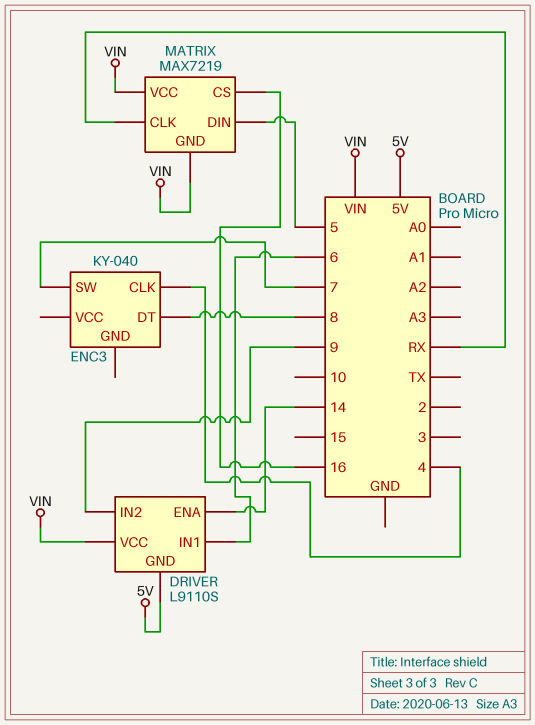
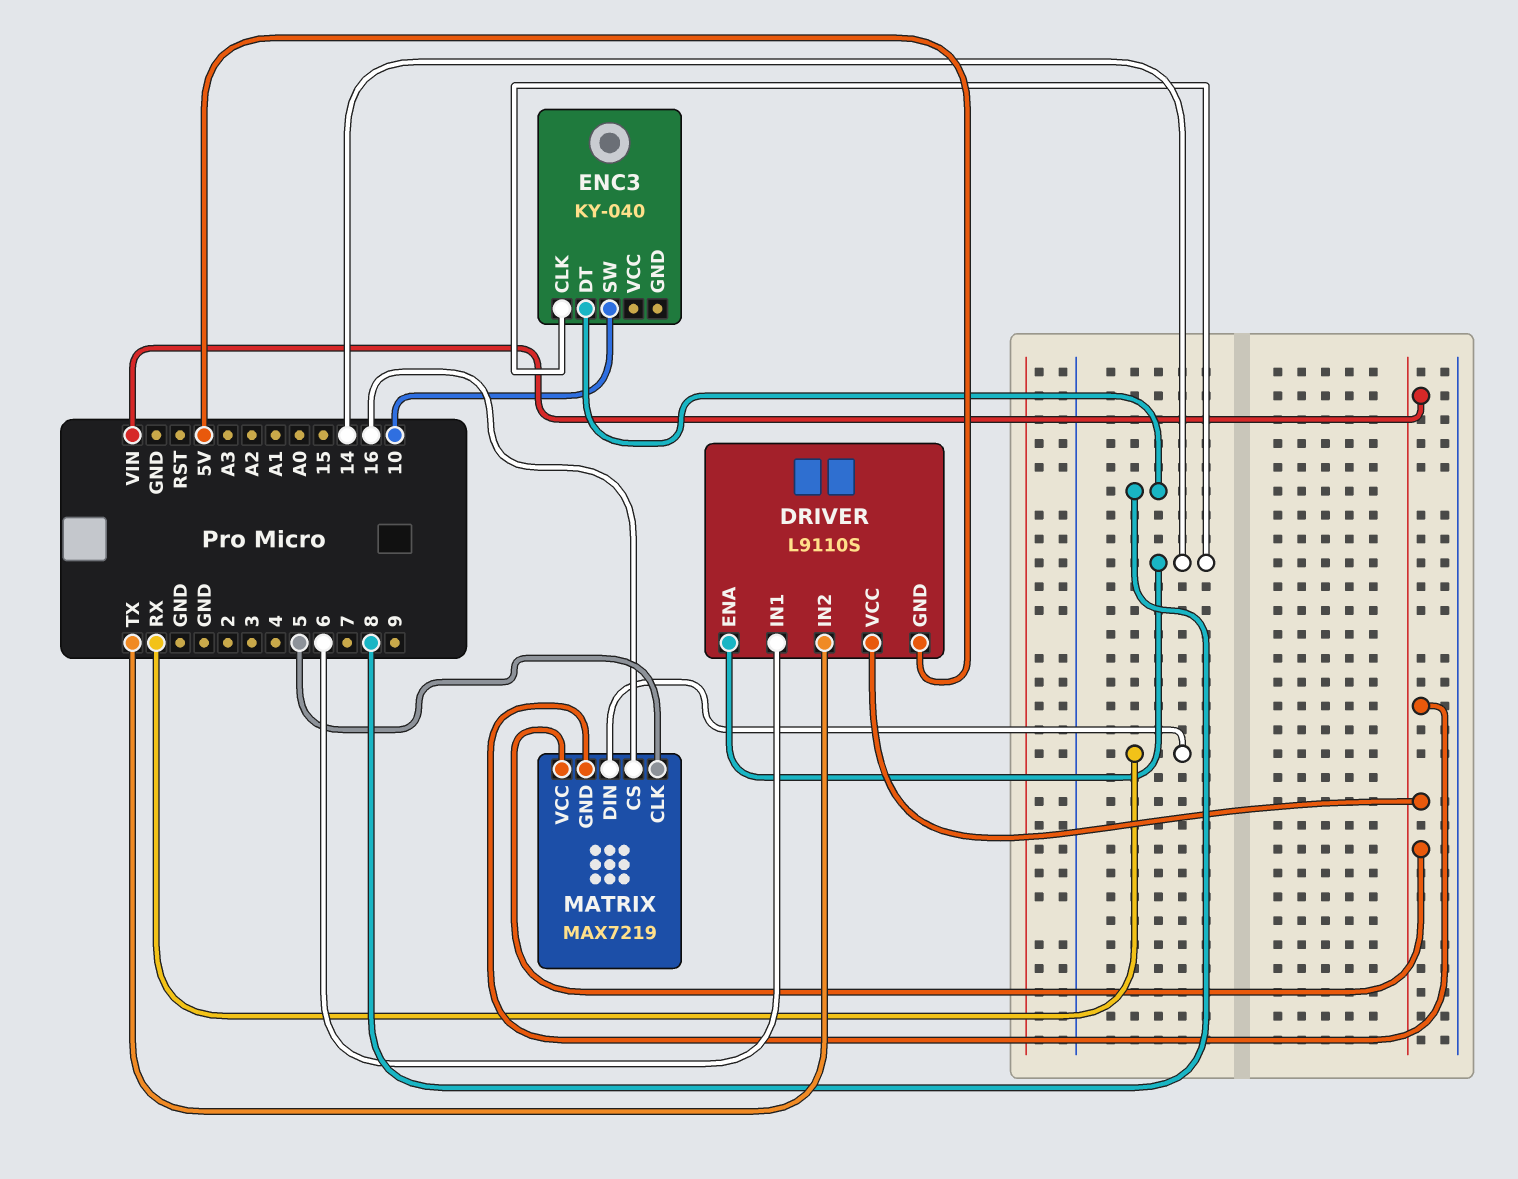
DRIVER pin IN2: 9 -> TX
ENC3 pin CLK: 4 -> 14
ENC3 pin SW: 7 -> 10
MATRIX pin CLK: RX -> 5
MATRIX pin DIN: 5 -> RX

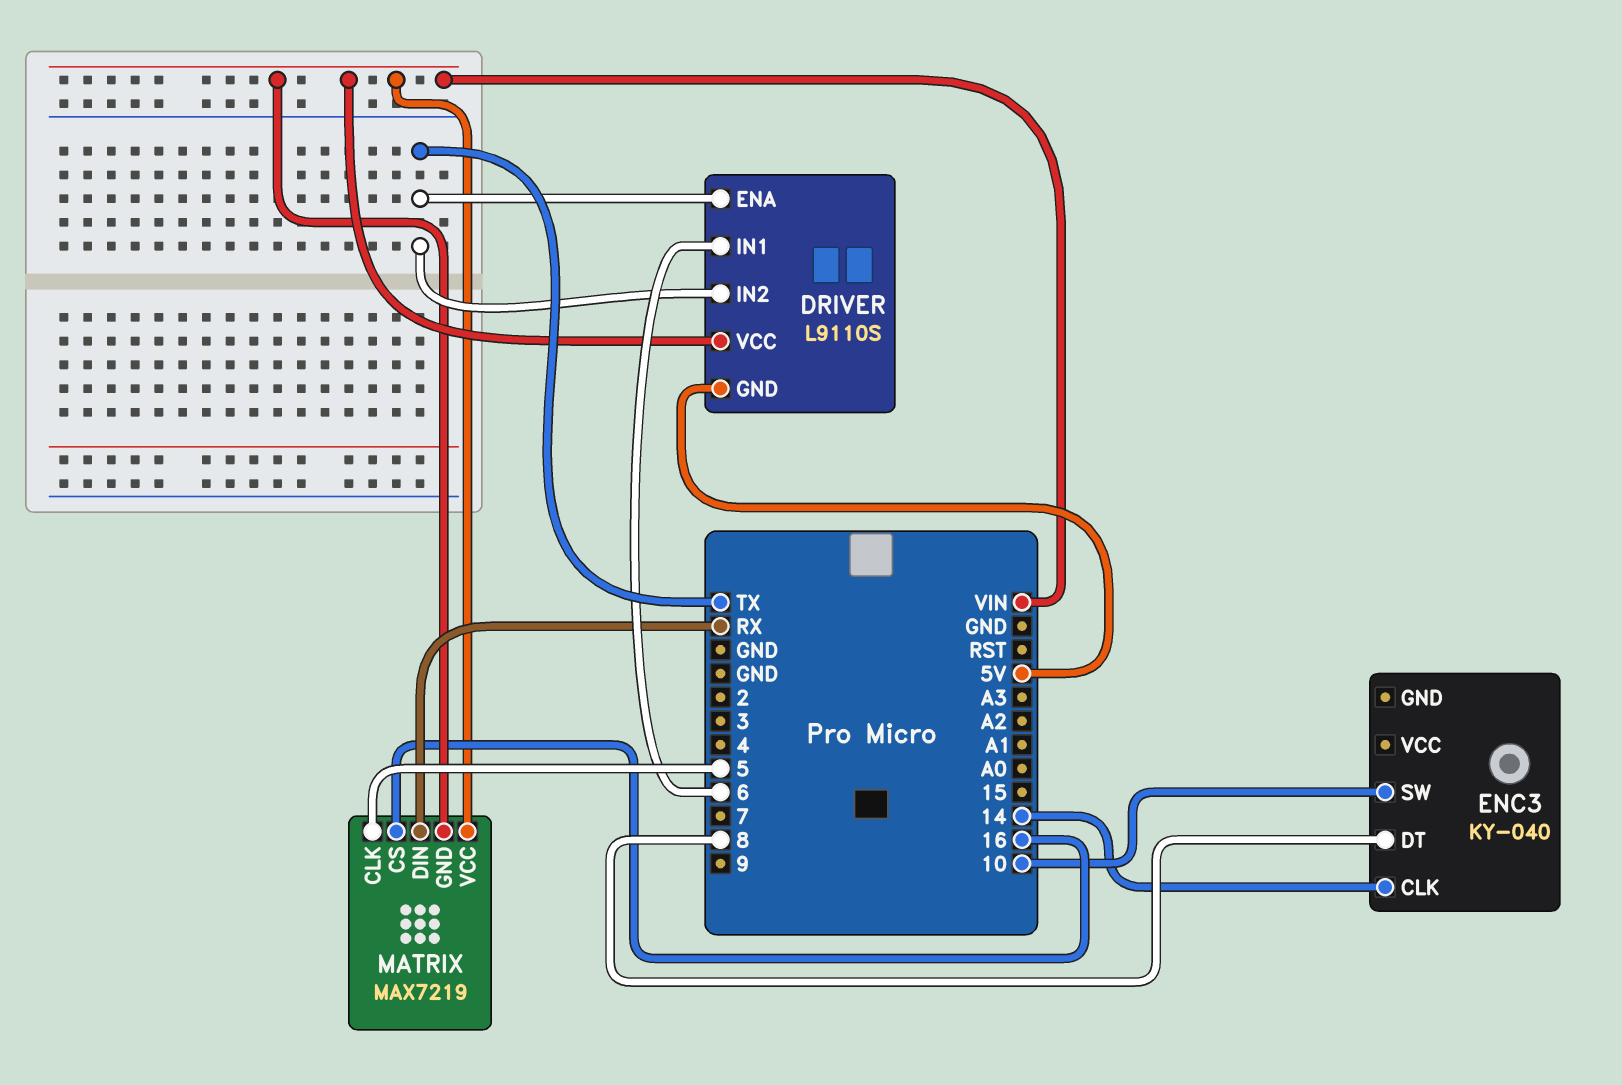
DRIVER pin ENA: 14 -> TX

